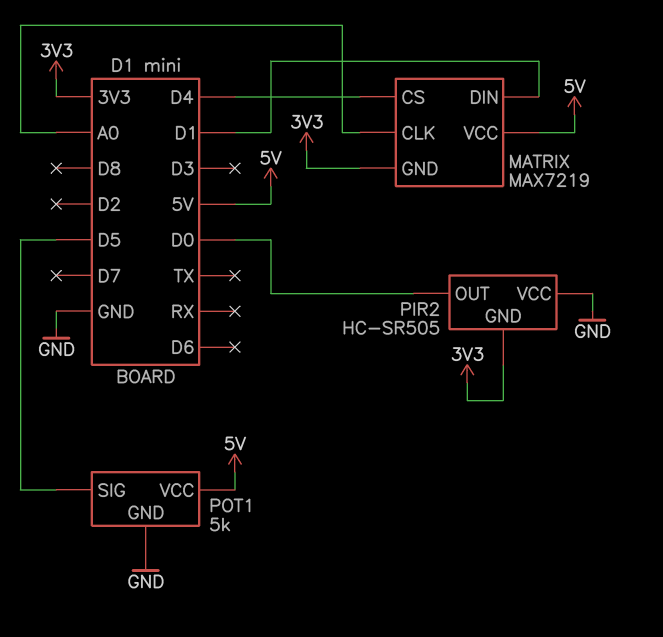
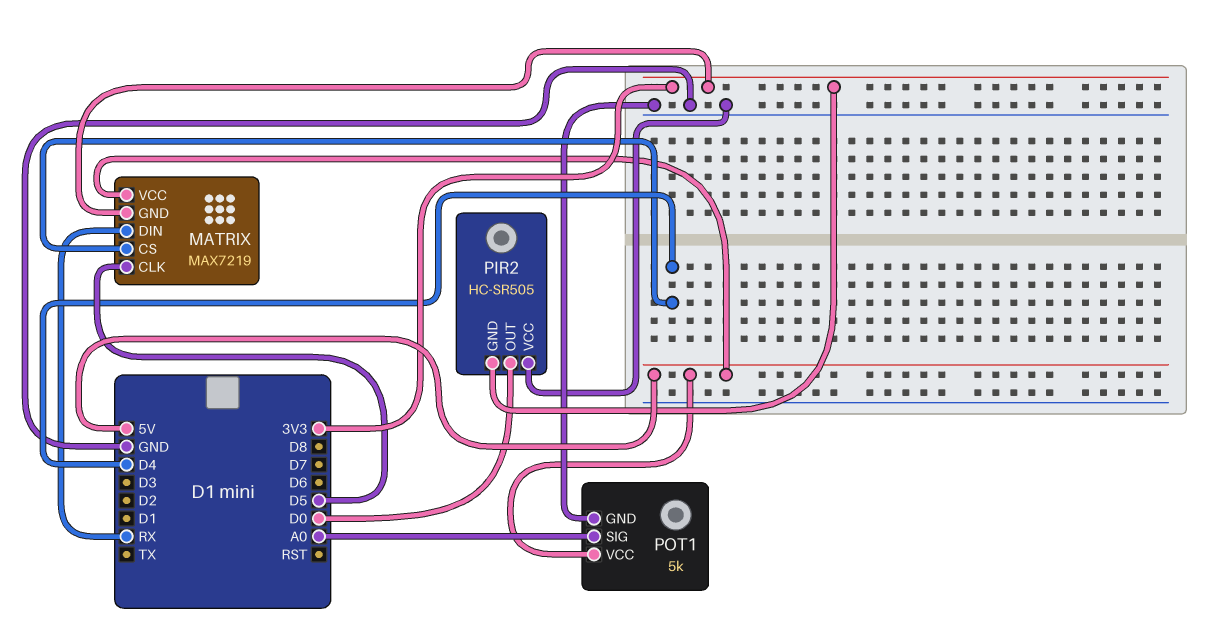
MATRIX pin CLK: A0 -> D5
MATRIX pin DIN: D1 -> RX
POT1 pin SIG: D5 -> A0

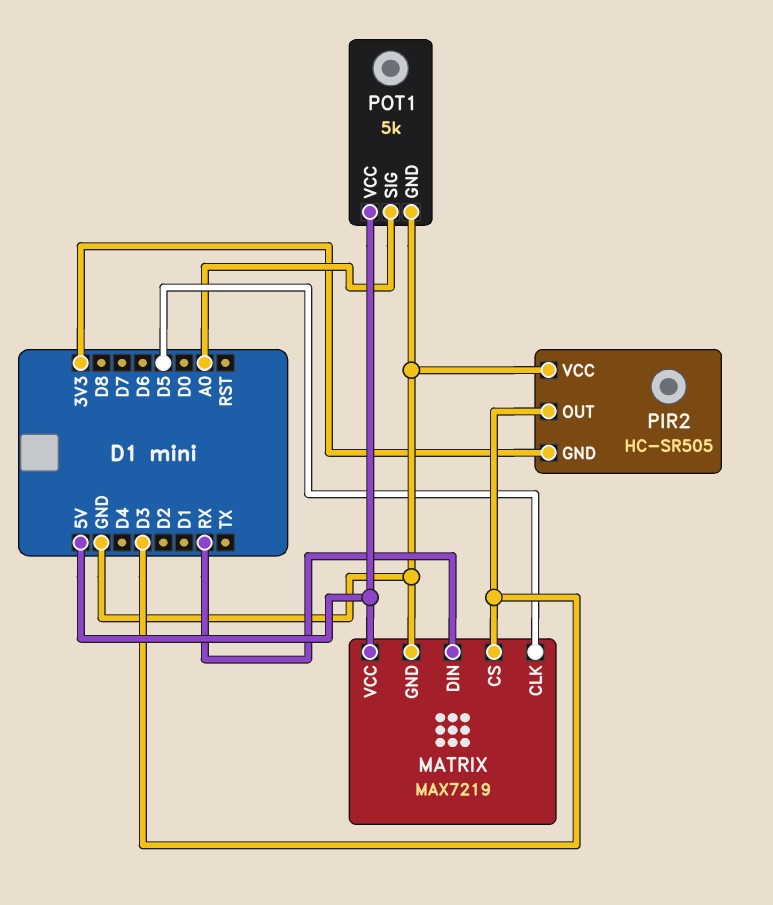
MATRIX pin CS: D4 -> D3
MATRIX pin GND: 3V3 -> GND
PIR2 pin OUT: D0 -> D3

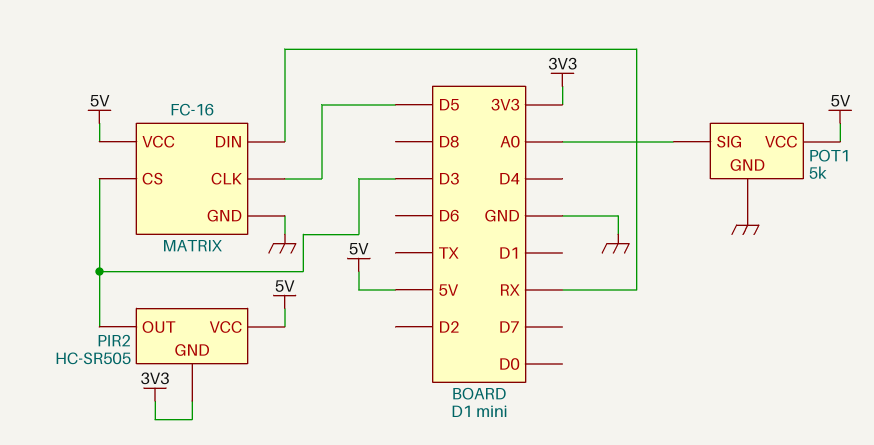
MATRIX: MAX7219 -> FC-16
PIR2 pin VCC: GND -> 5V

